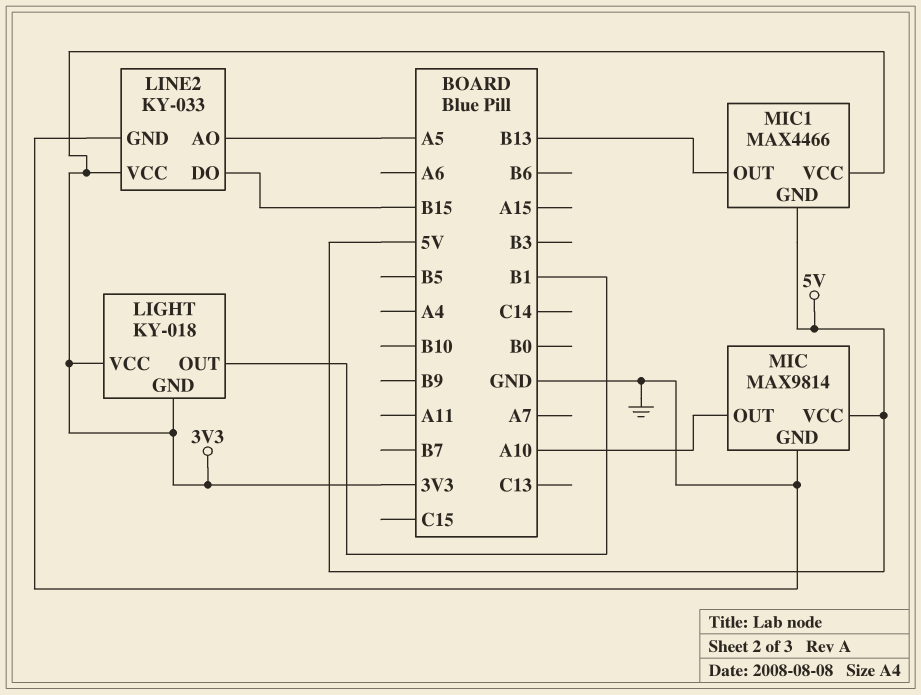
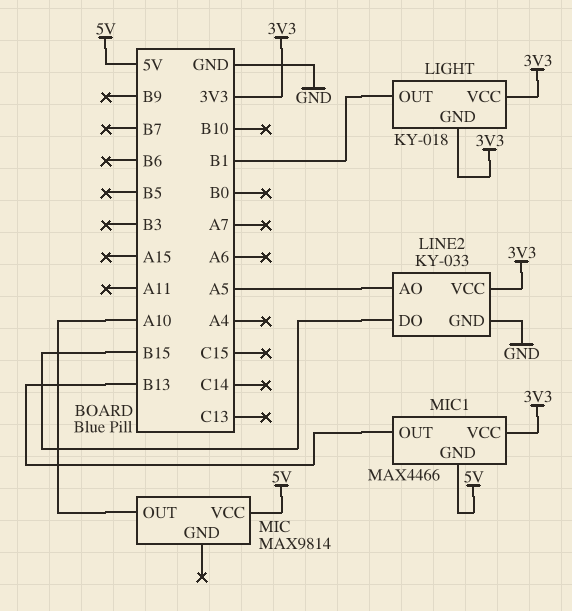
MIC pin GND: GND -> none

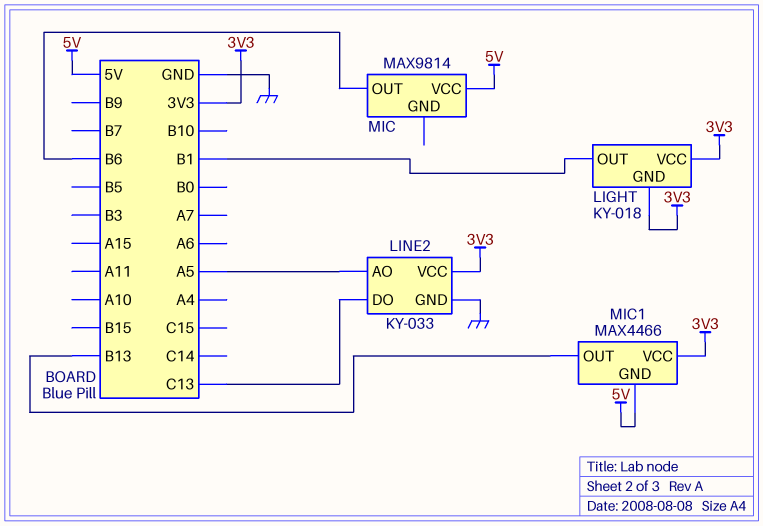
LINE2 pin DO: B15 -> C13
MIC pin OUT: A10 -> B6

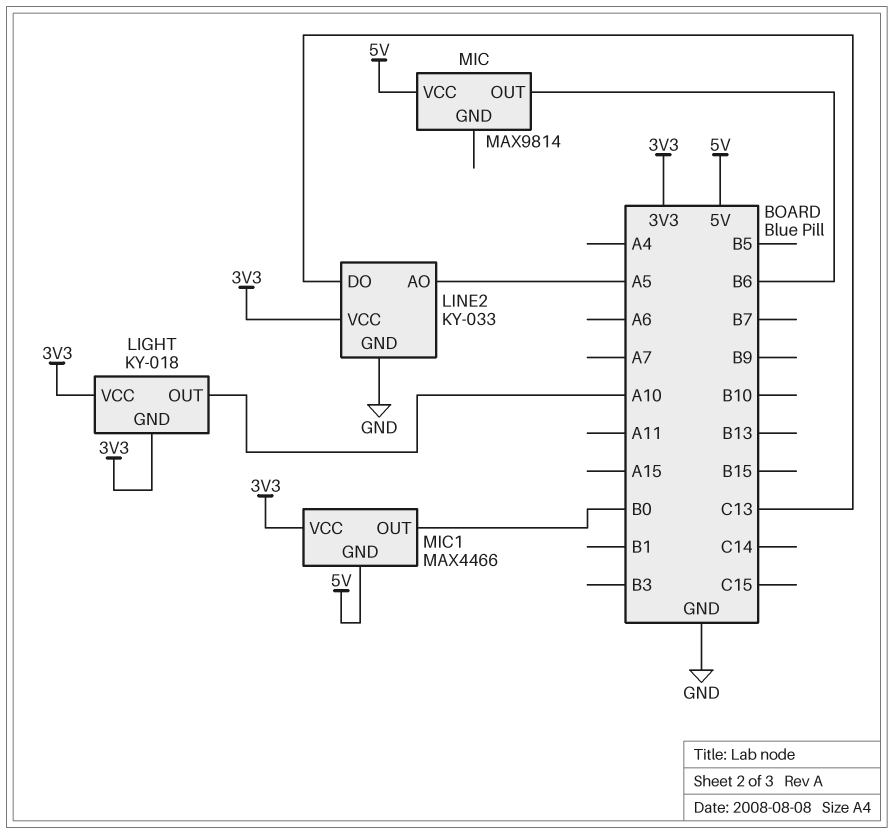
LIGHT pin OUT: B1 -> A10
MIC1 pin OUT: B13 -> B0

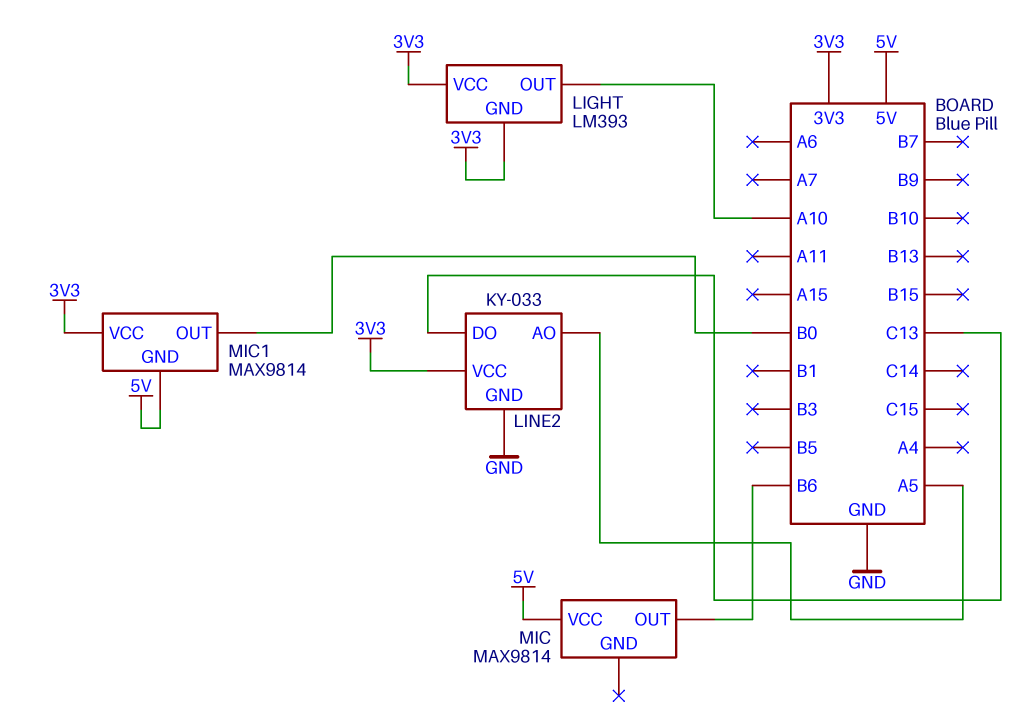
LIGHT: KY-018 -> LM393
MIC1: MAX4466 -> MAX9814

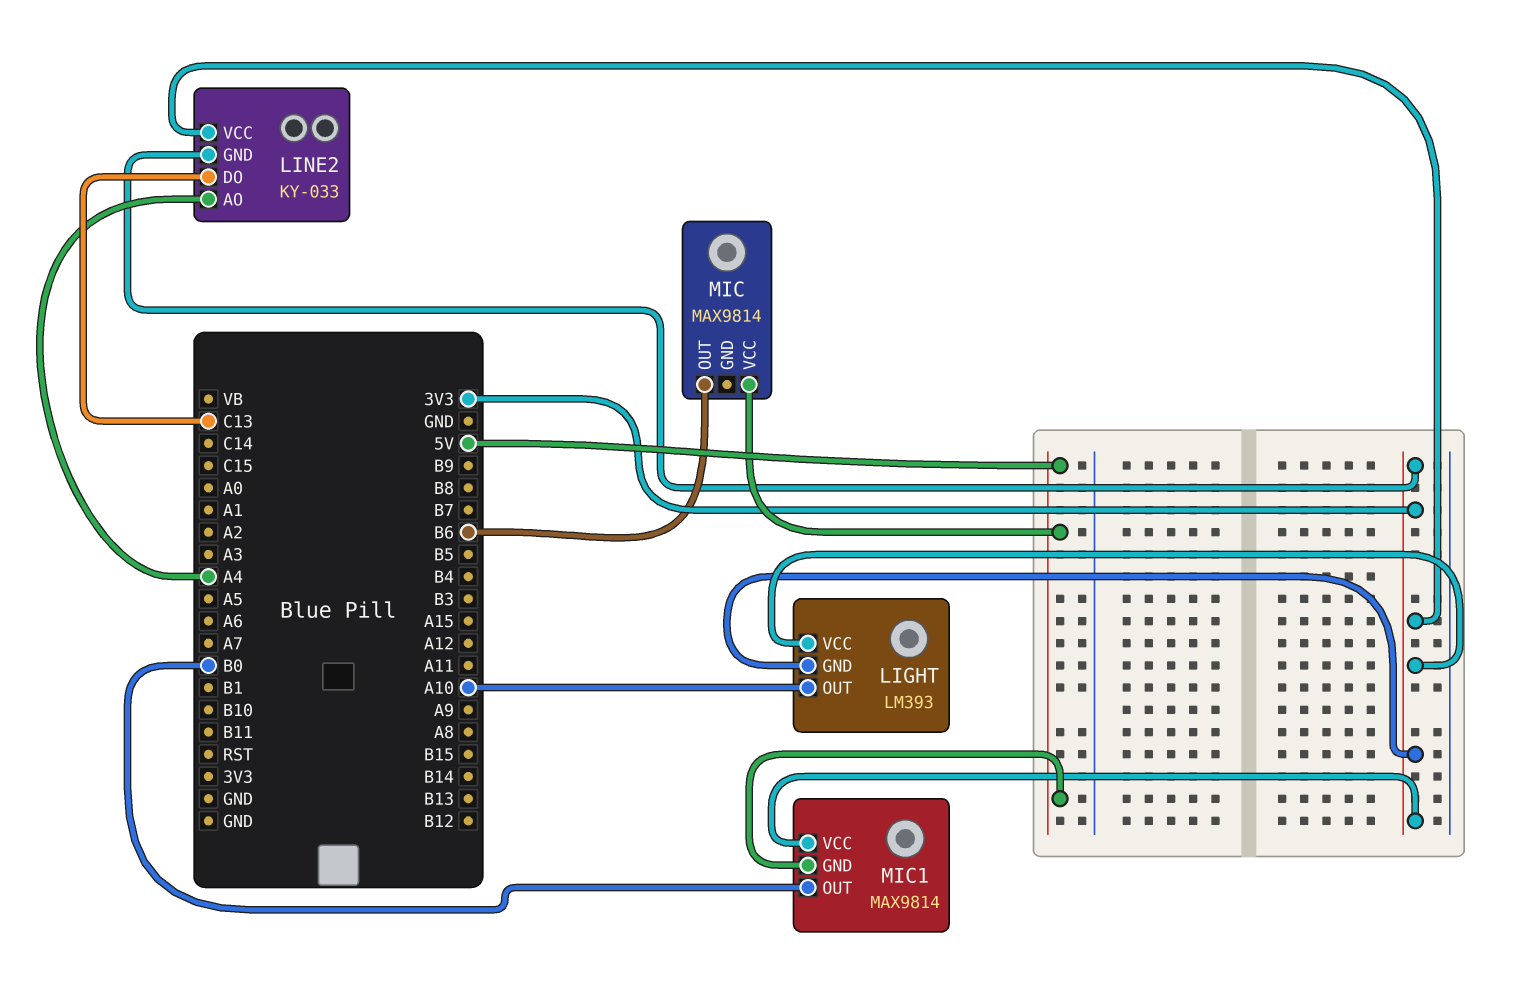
LINE2 pin AO: A5 -> A4
LINE2 pin GND: GND -> 3V3

